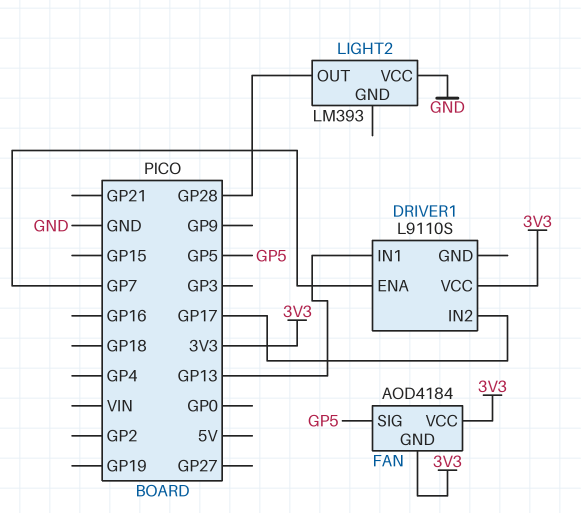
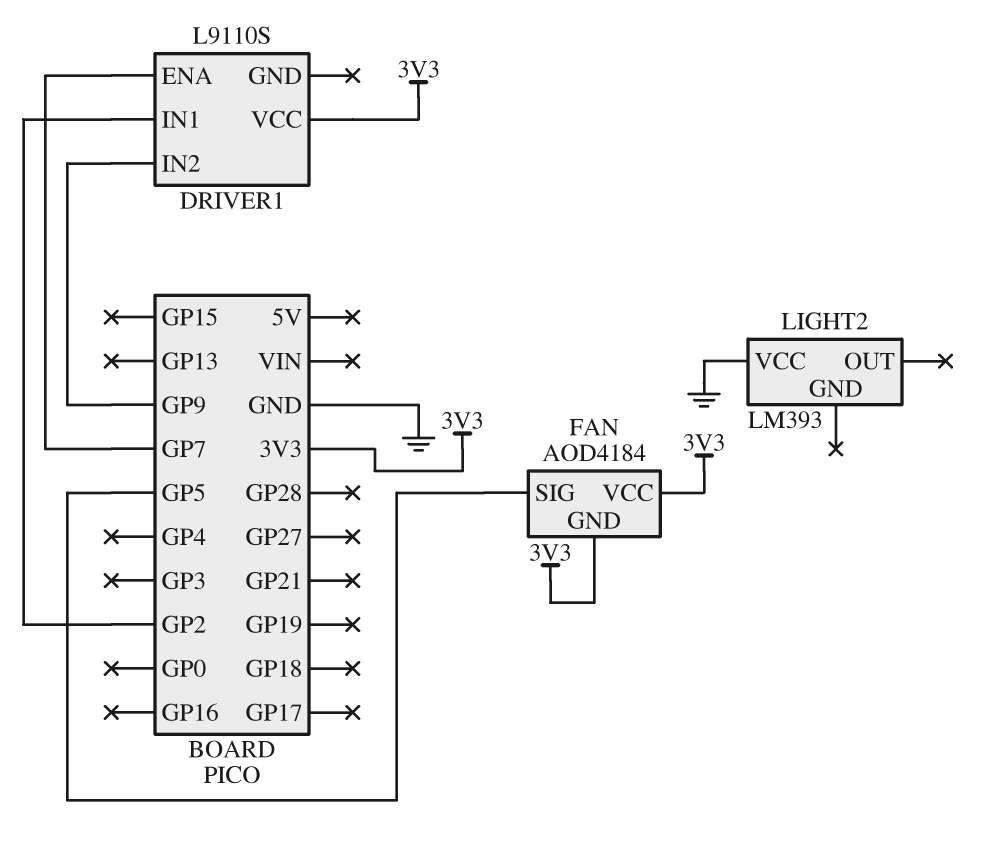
DRIVER1 pin IN1: GP13 -> GP2
DRIVER1 pin IN2: GP17 -> GP9
LIGHT2 pin OUT: GP28 -> none

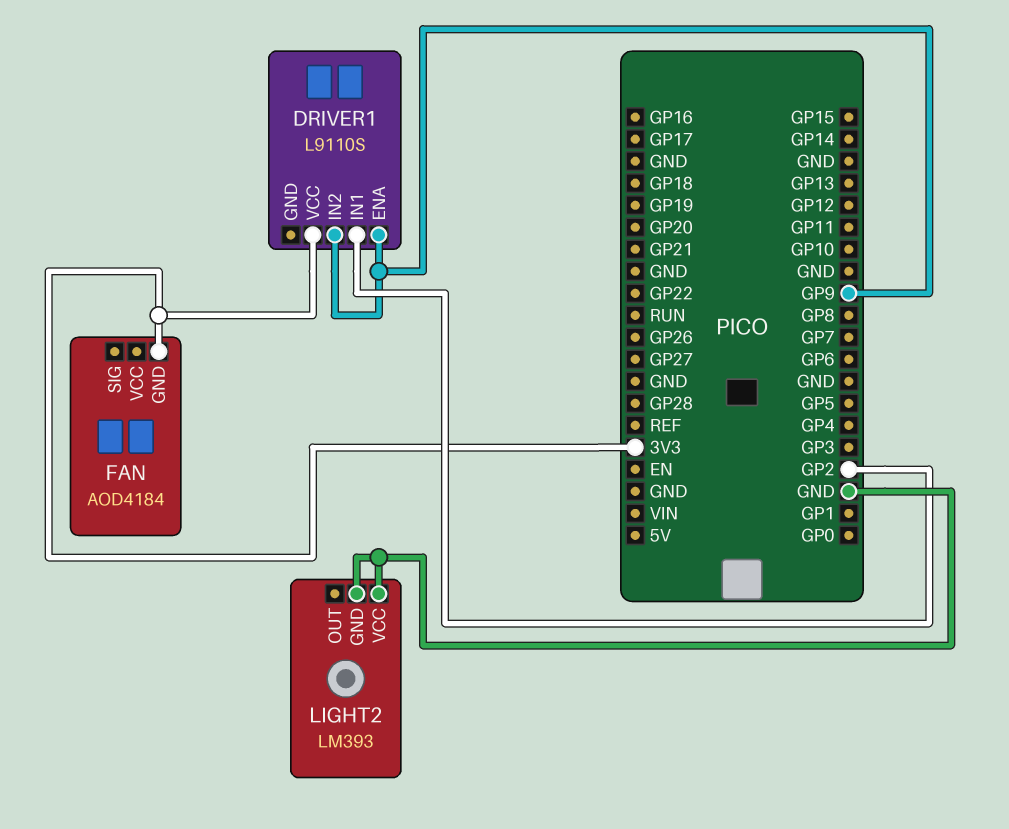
DRIVER1 pin ENA: GP7 -> GP9
FAN pin SIG: GP5 -> none
FAN pin VCC: 3V3 -> none
LIGHT2 pin GND: none -> GND

